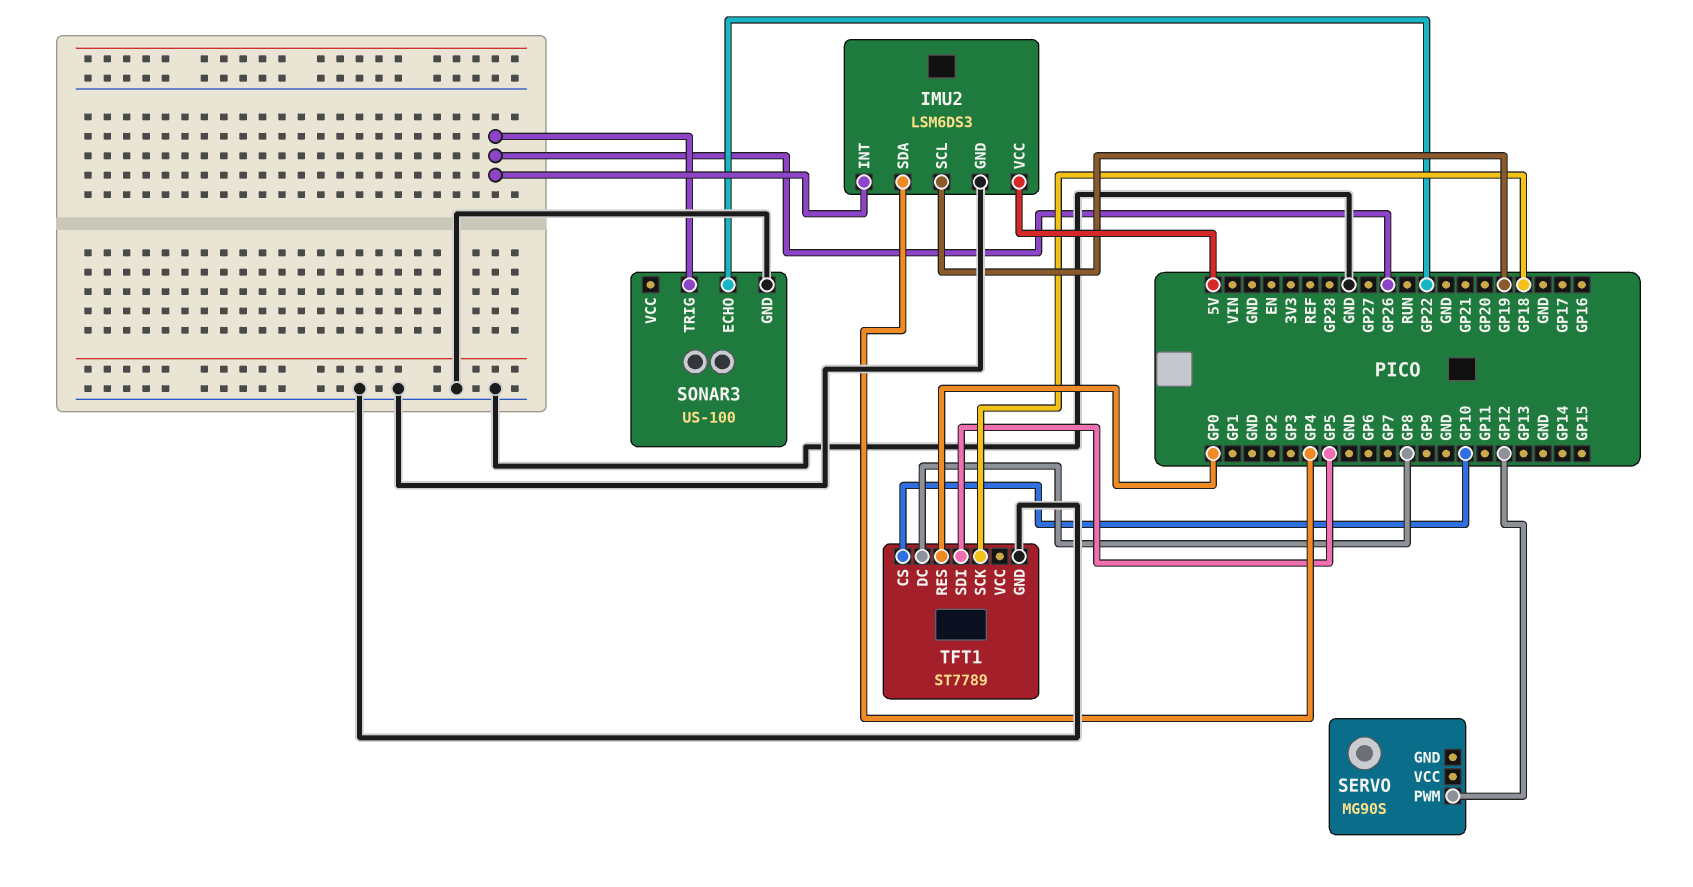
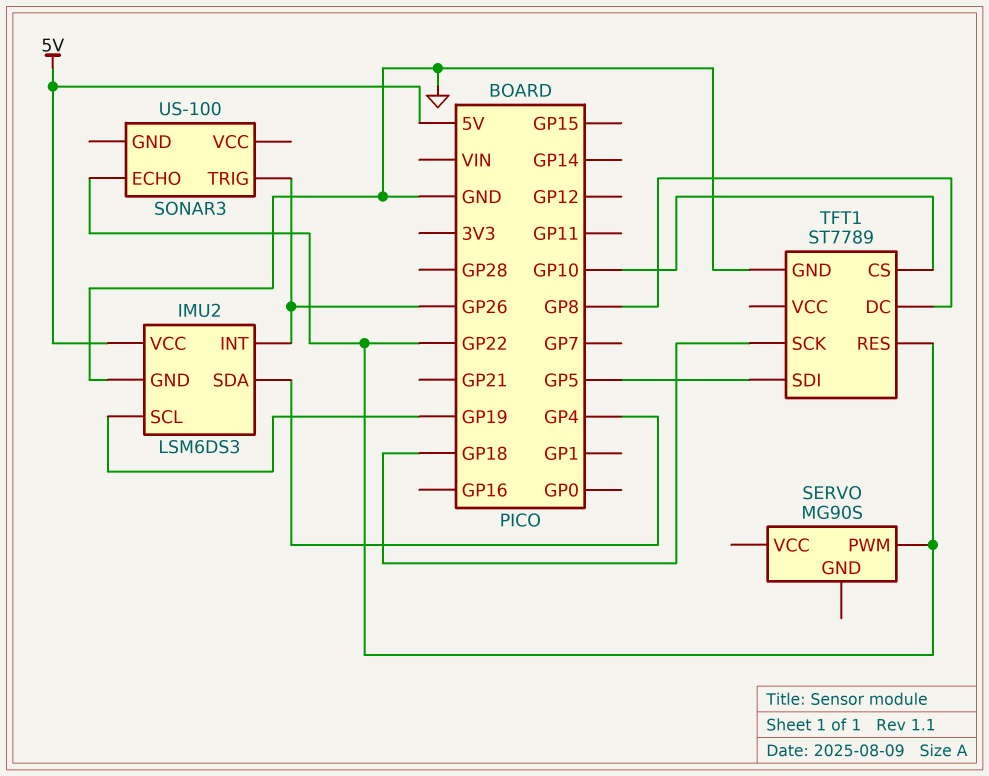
SERVO pin PWM: GP12 -> GP22
SONAR3 pin GND: GND -> none
TFT1 pin RES: GP0 -> GP22

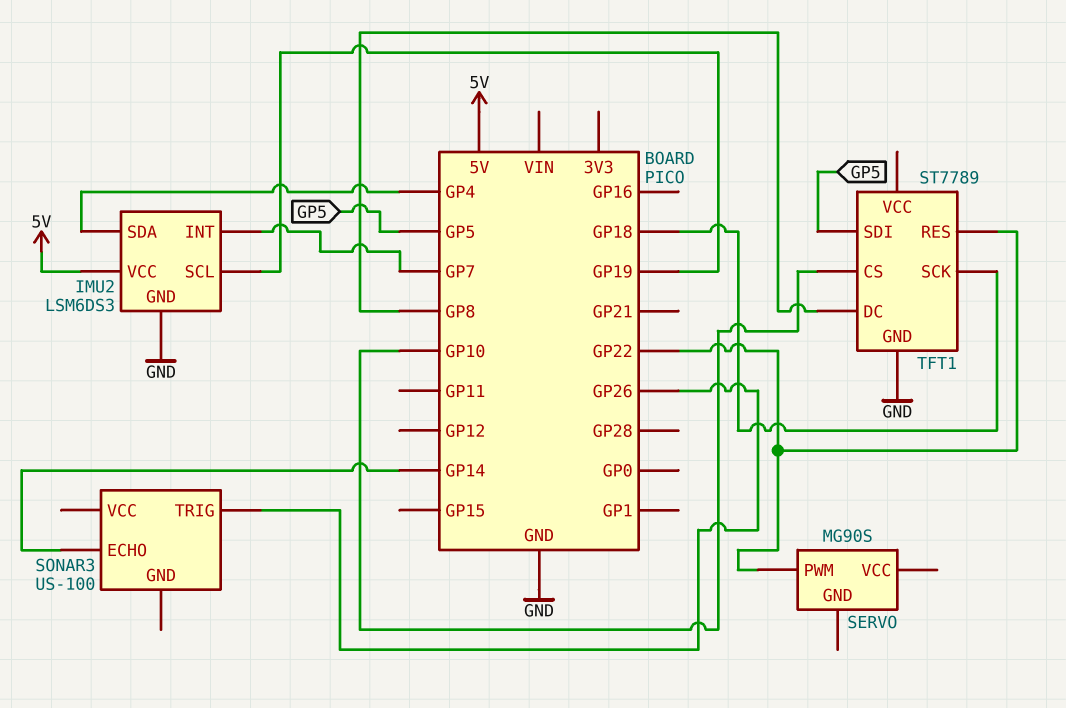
IMU2 pin INT: GP26 -> GP7
SONAR3 pin ECHO: GP22 -> GP14

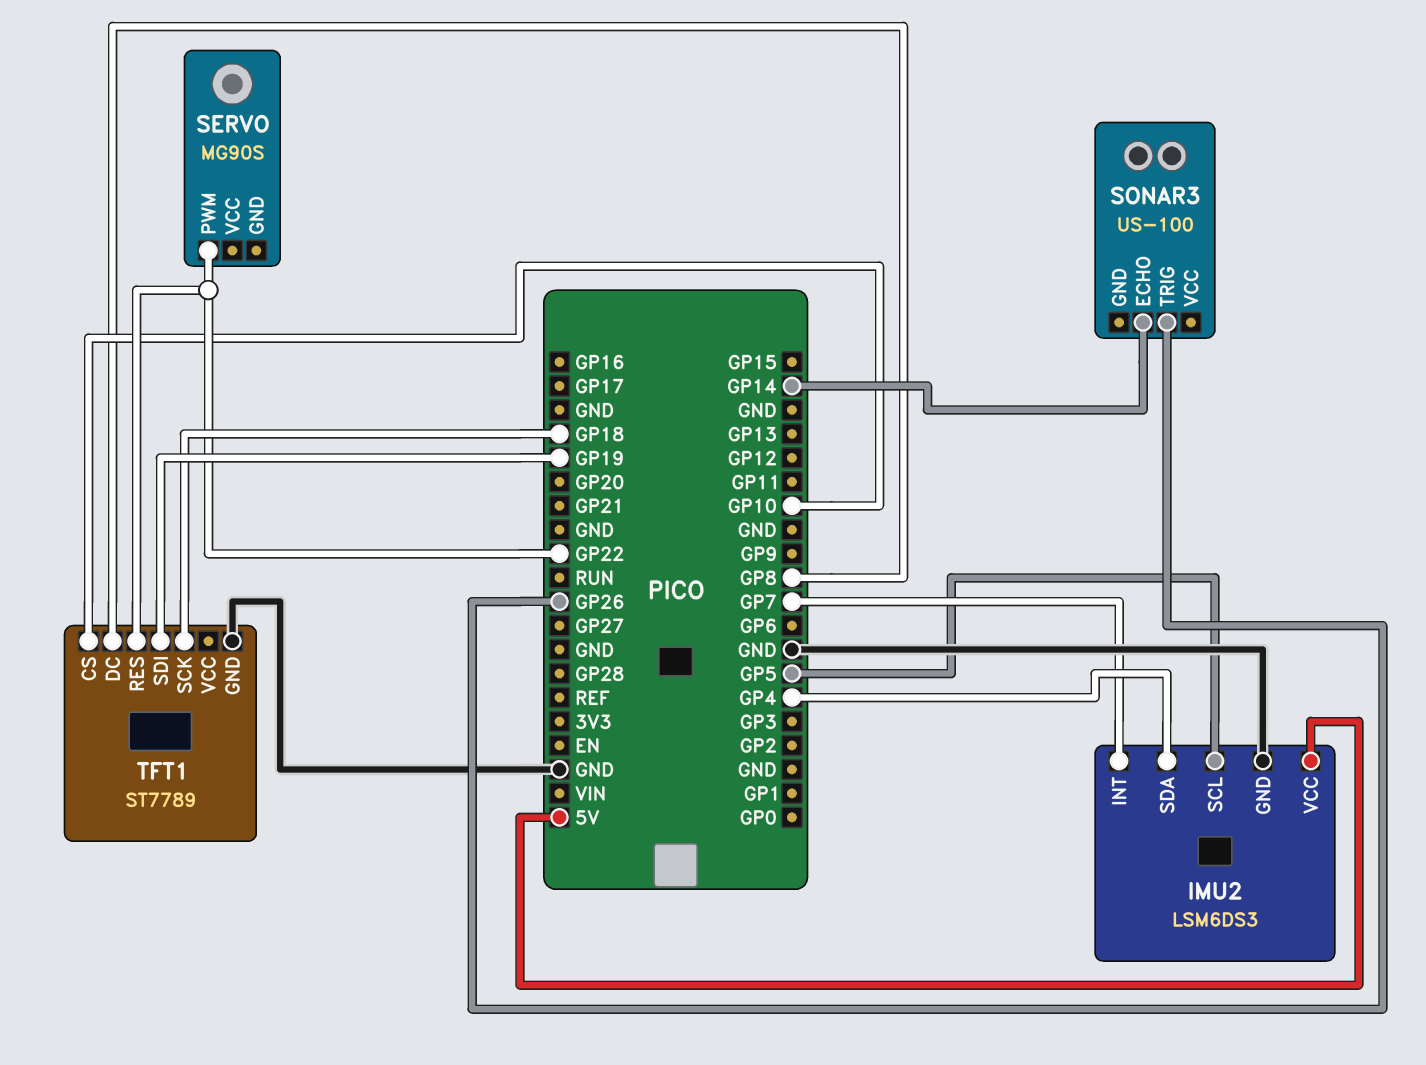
IMU2 pin SCL: GP19 -> GP5
TFT1 pin SDI: GP5 -> GP19

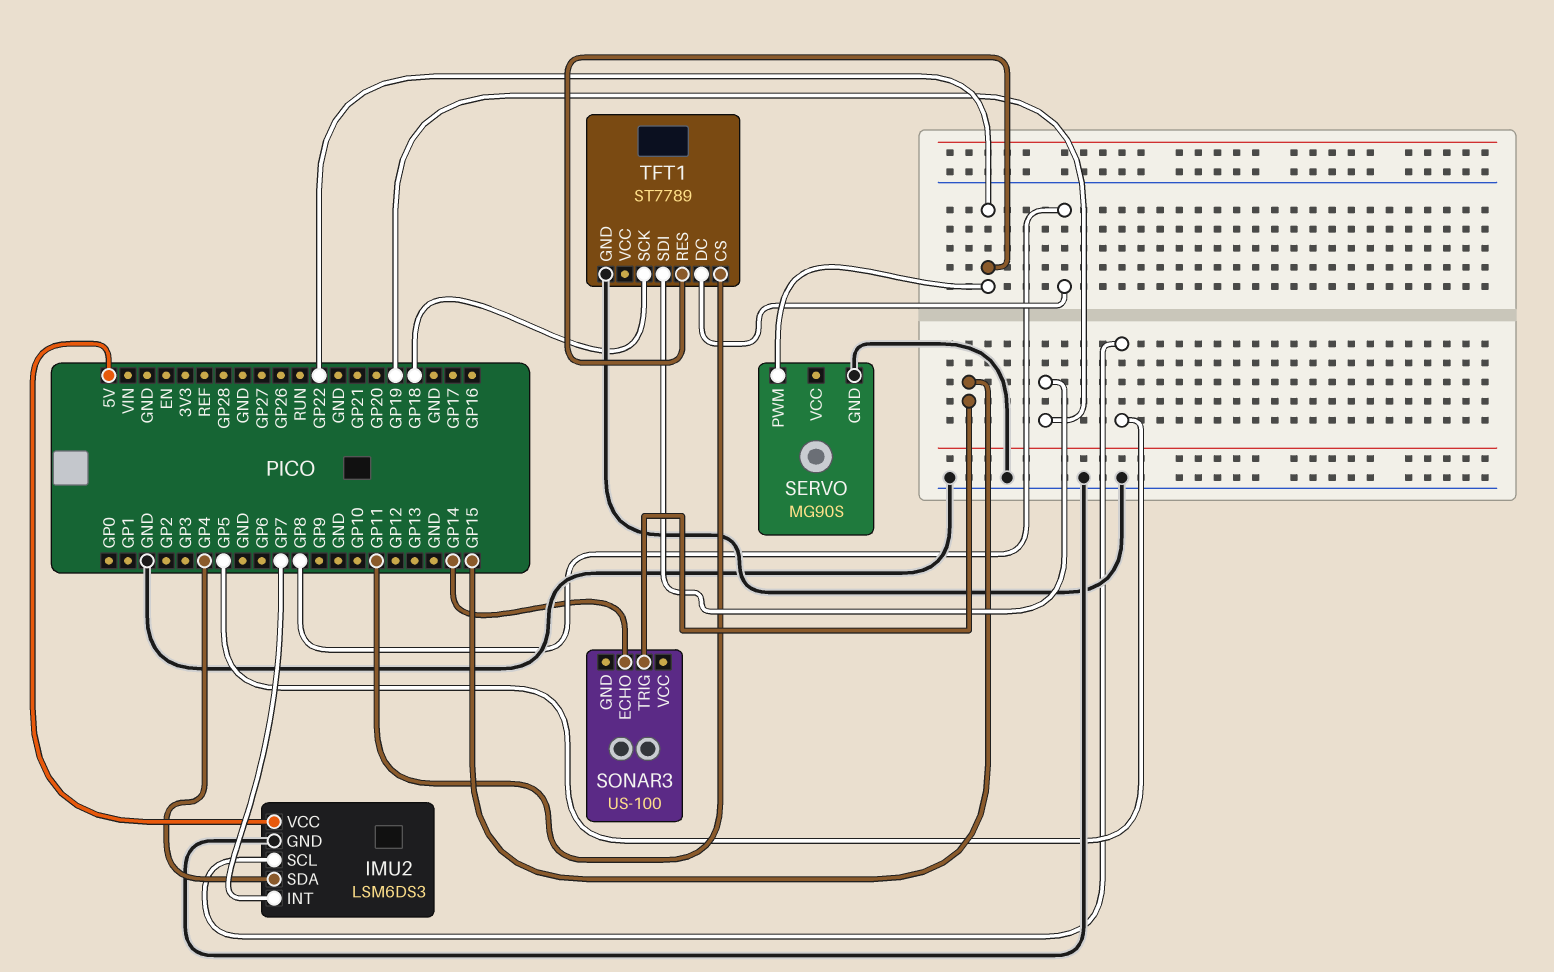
SERVO pin GND: none -> GND
SONAR3 pin TRIG: GP26 -> GP15
TFT1 pin CS: GP10 -> GP11

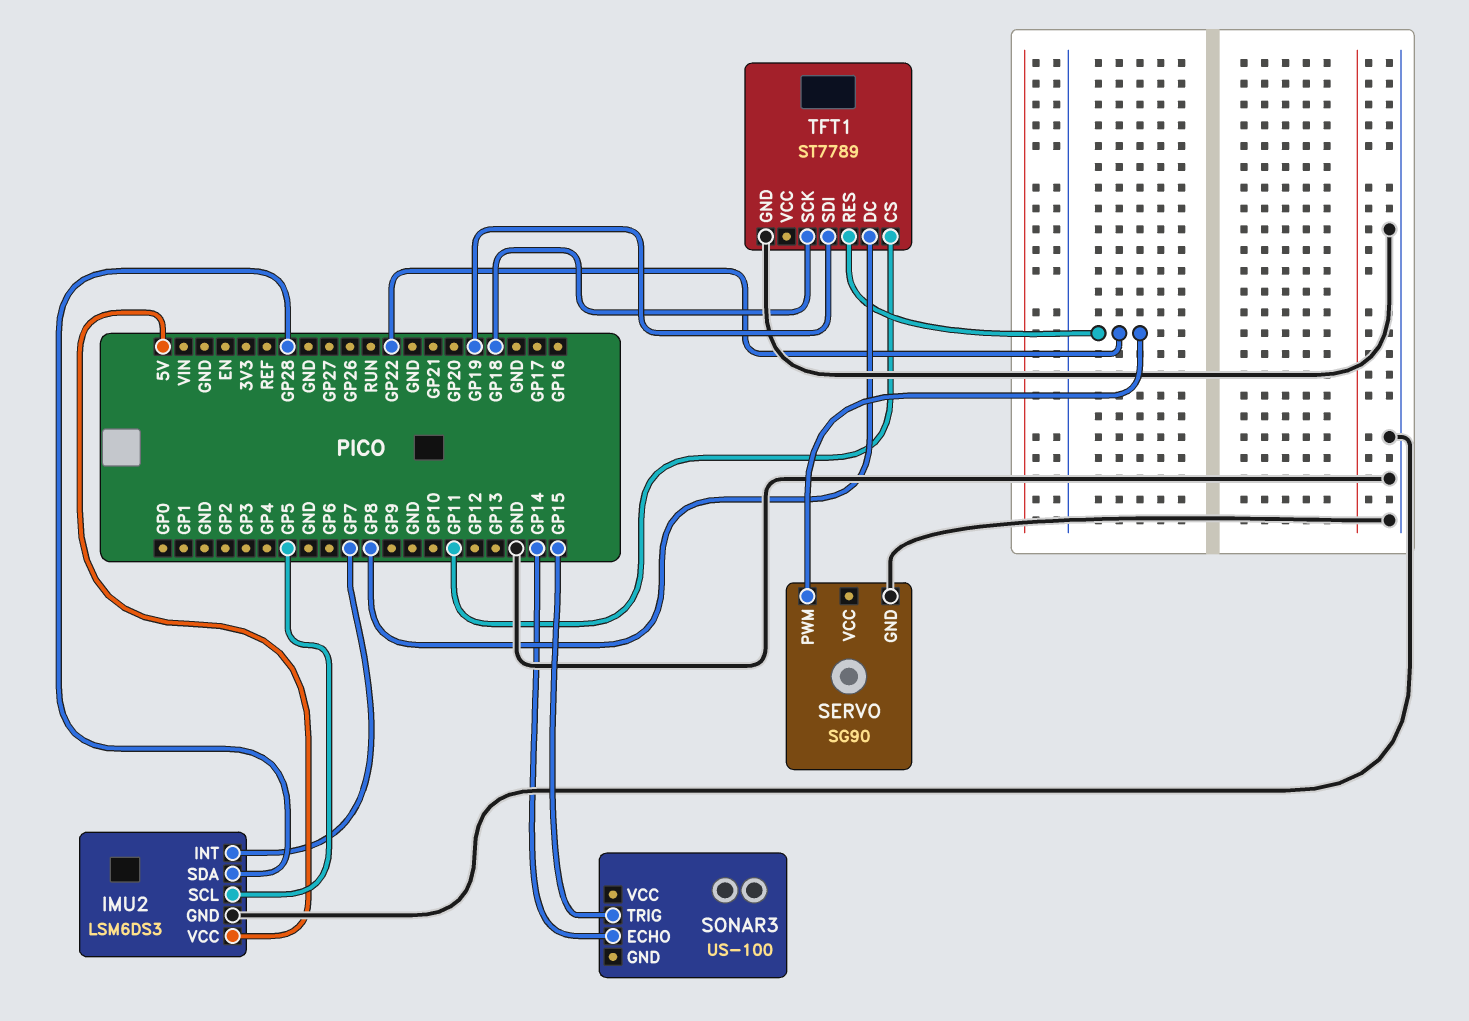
IMU2 pin SDA: GP4 -> GP28
SERVO: MG90S -> SG90

